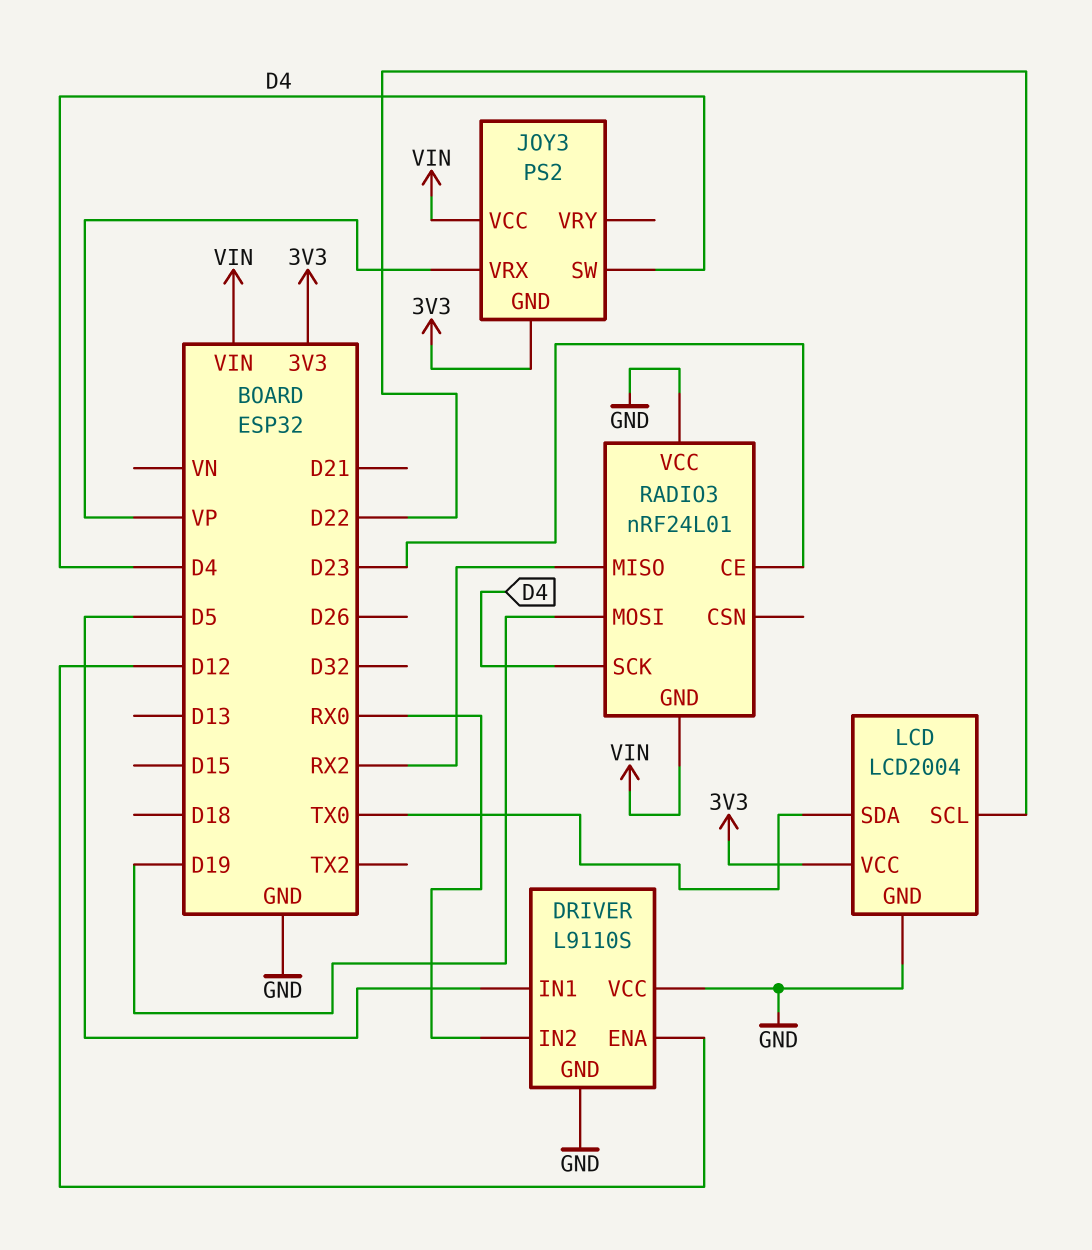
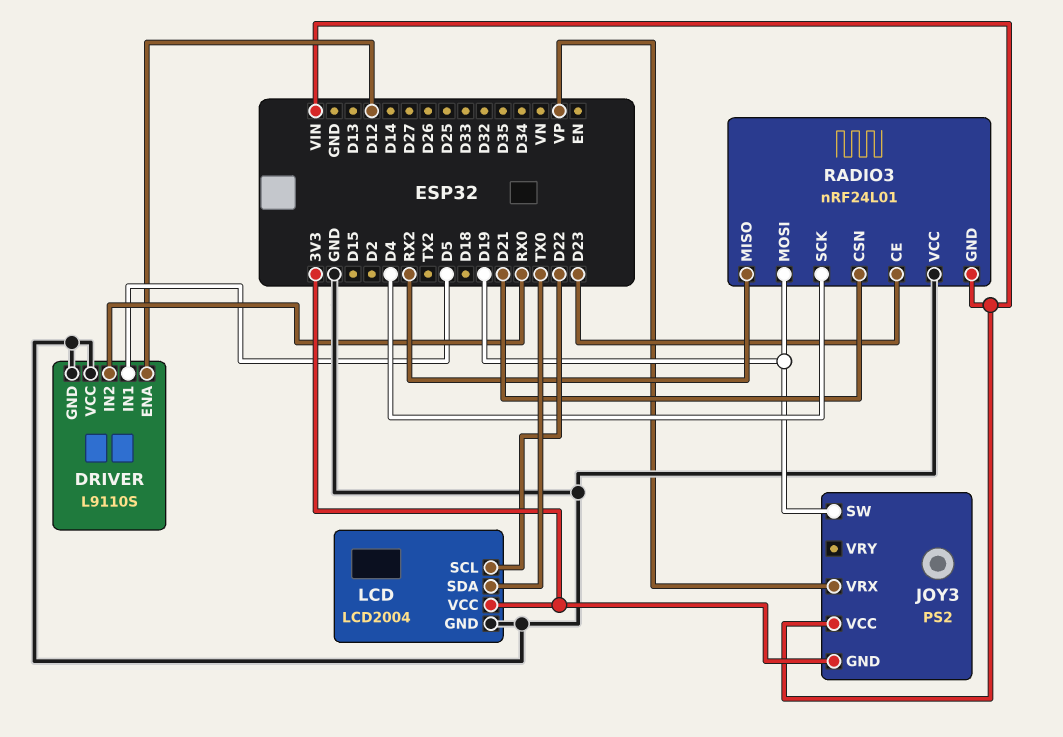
JOY3 pin SW: D4 -> D19
RADIO3 pin CSN: none -> D21

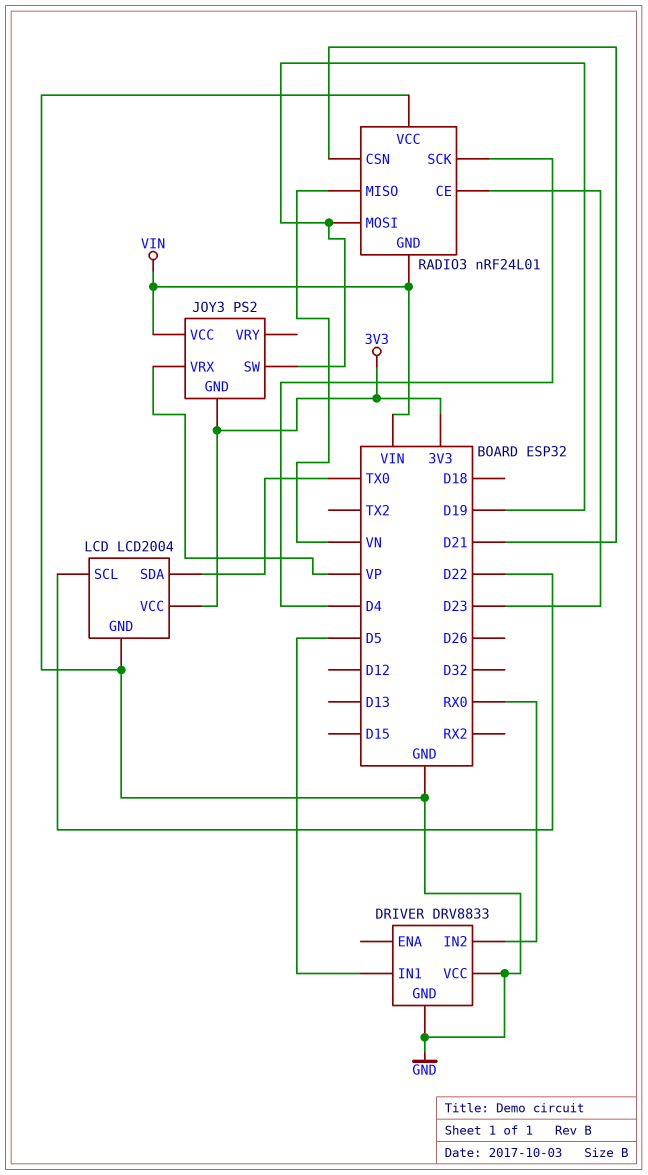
DRIVER: L9110S -> DRV8833
DRIVER pin ENA: D12 -> none
RADIO3 pin MISO: RX2 -> VN

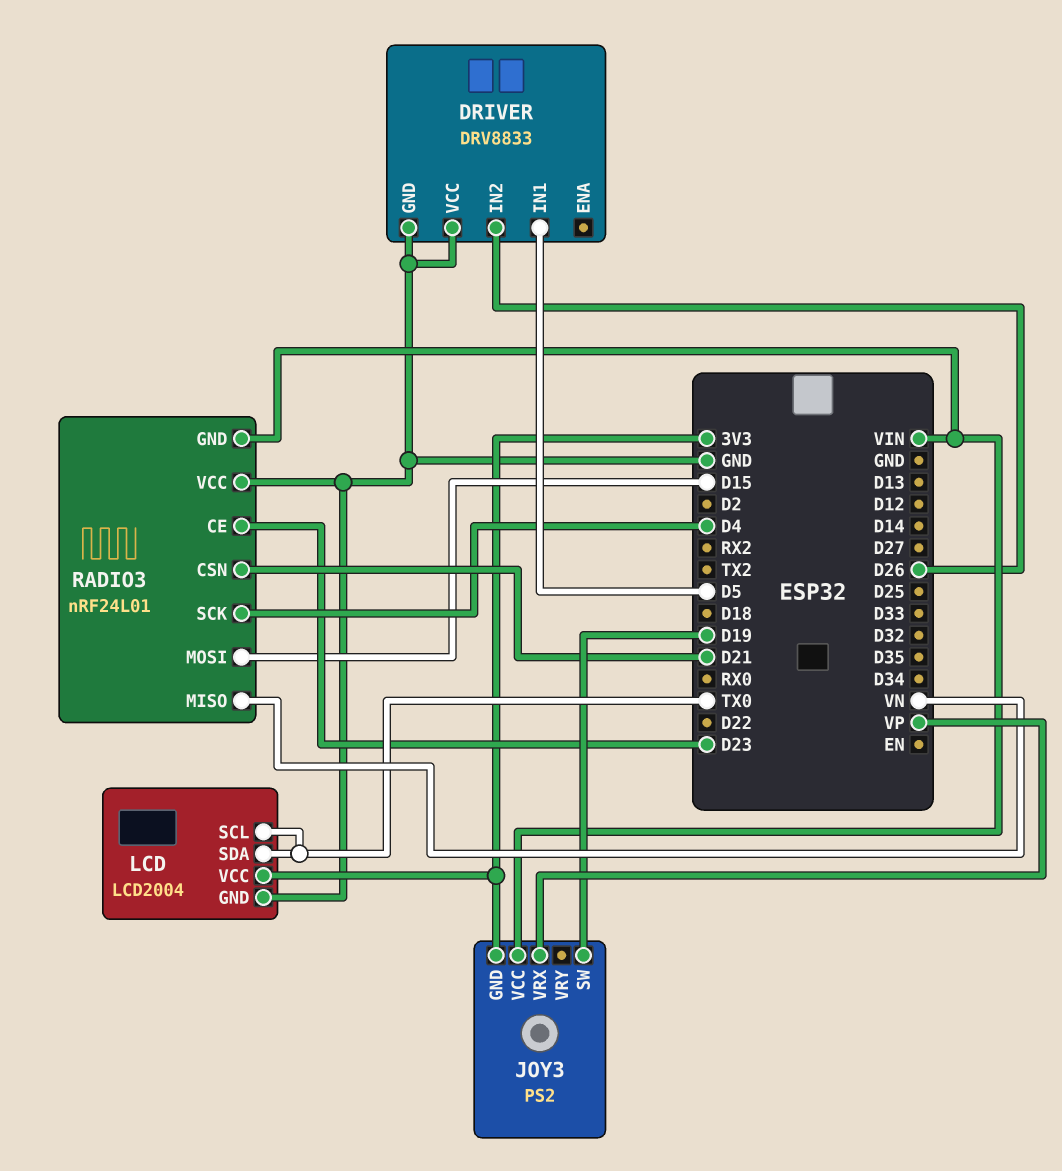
DRIVER pin IN2: RX0 -> D26
LCD pin SCL: D22 -> TX0
RADIO3 pin MOSI: D19 -> D15

